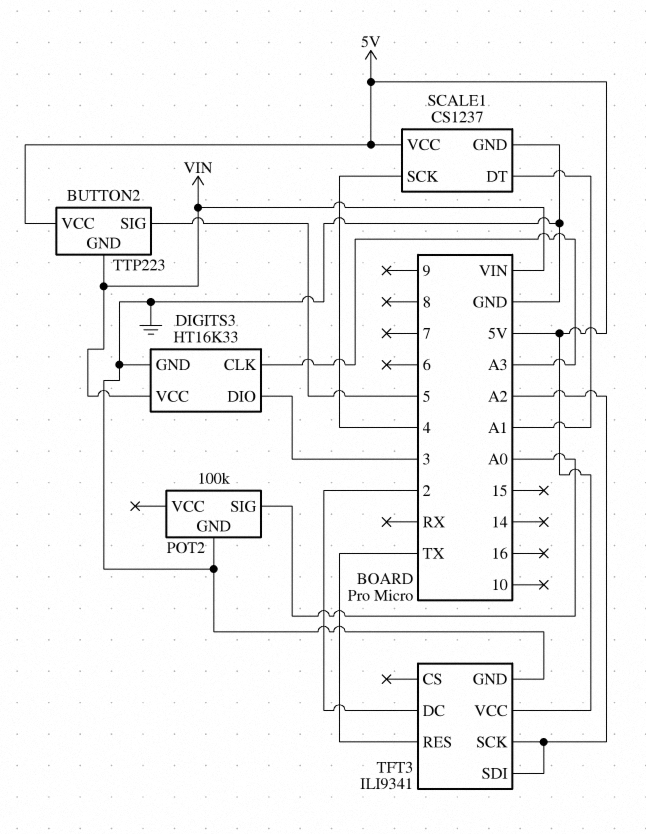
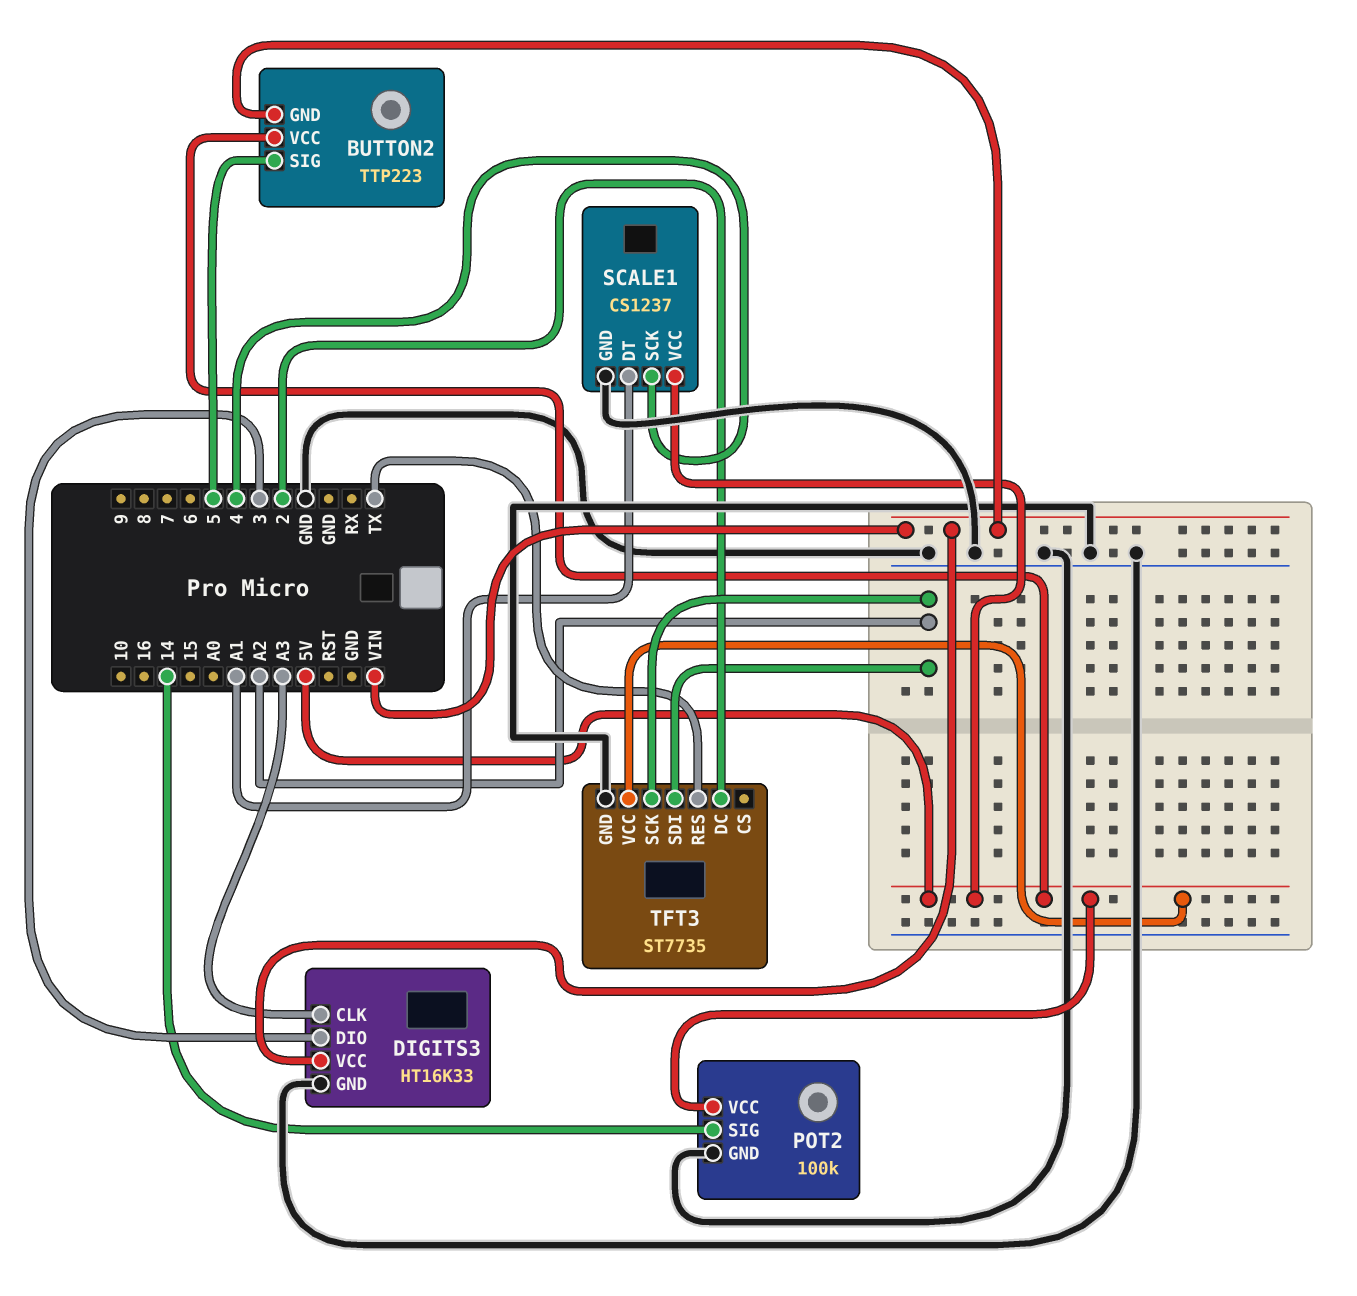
POT2 pin SIG: A0 -> 14
POT2 pin VCC: none -> 5V
TFT3: ILI9341 -> ST7735

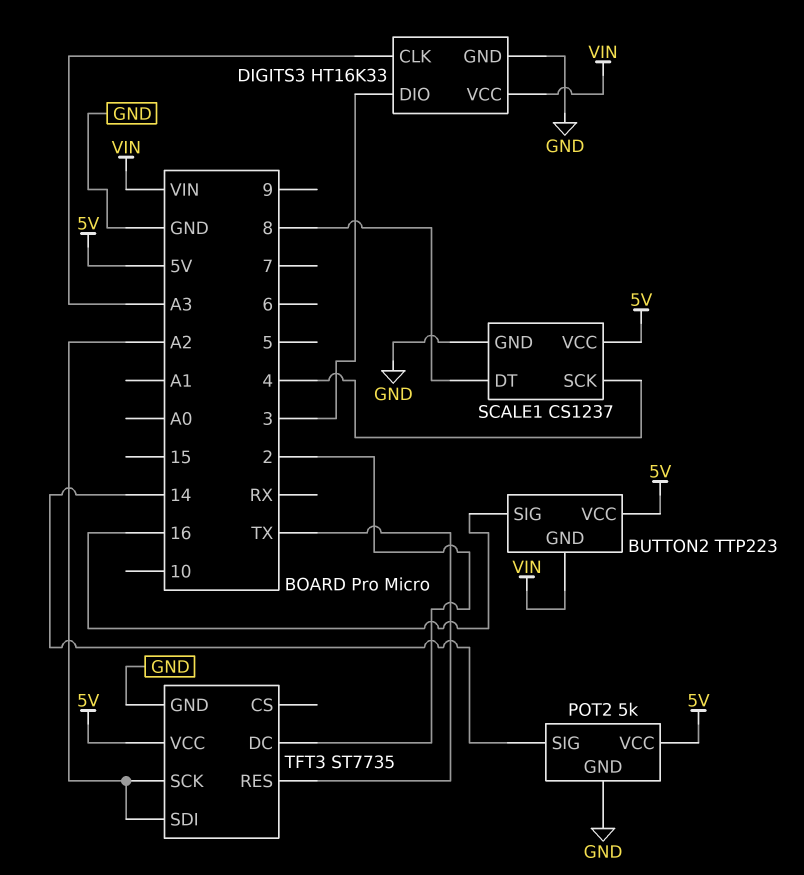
BUTTON2 pin SIG: 5 -> 16
POT2: 100k -> 5k
SCALE1 pin DT: A1 -> 8

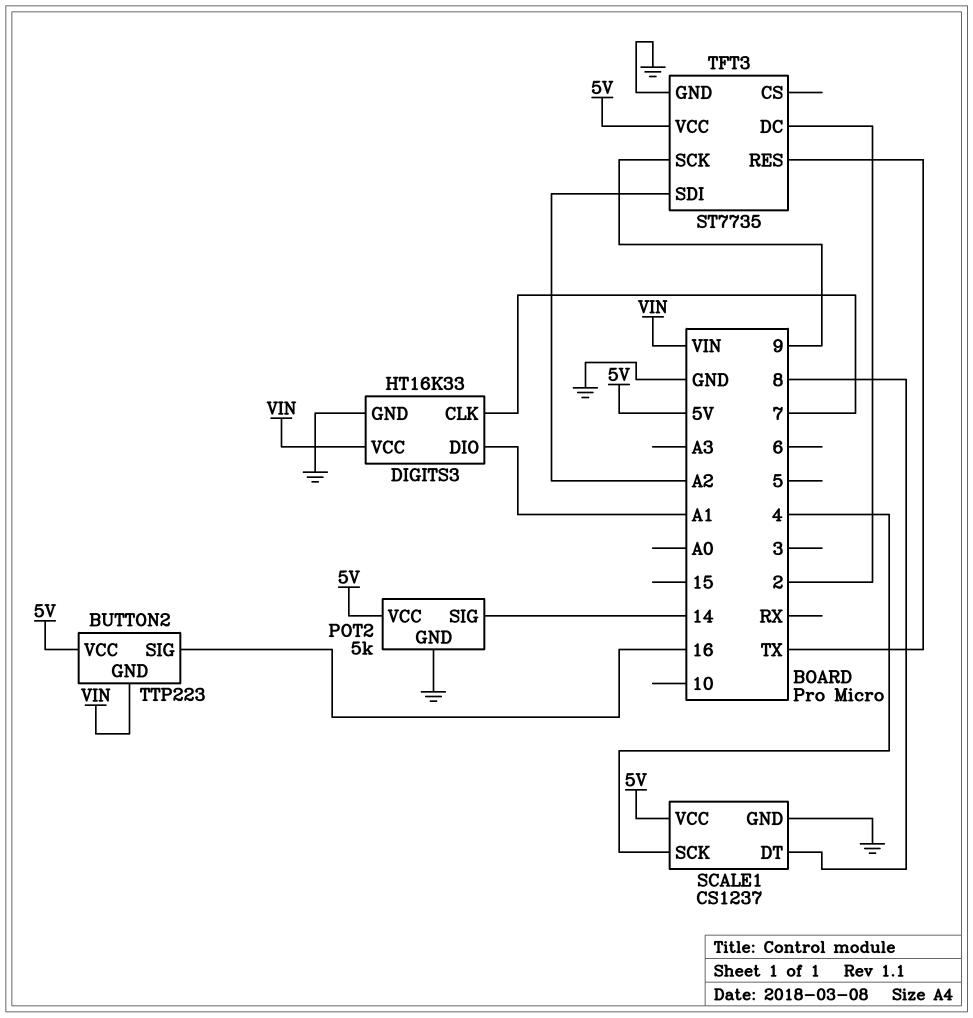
DIGITS3 pin CLK: A3 -> 7
DIGITS3 pin DIO: 3 -> A1
TFT3 pin SCK: A2 -> 9

